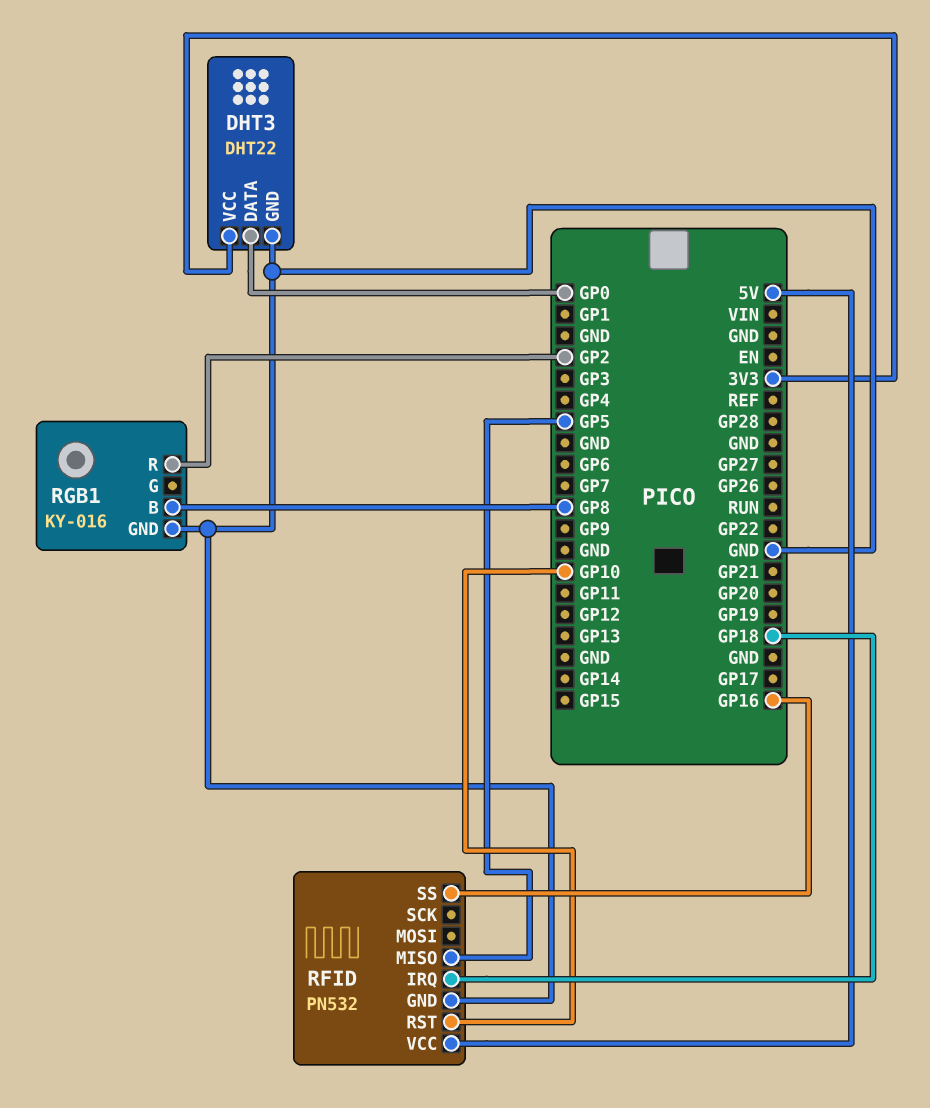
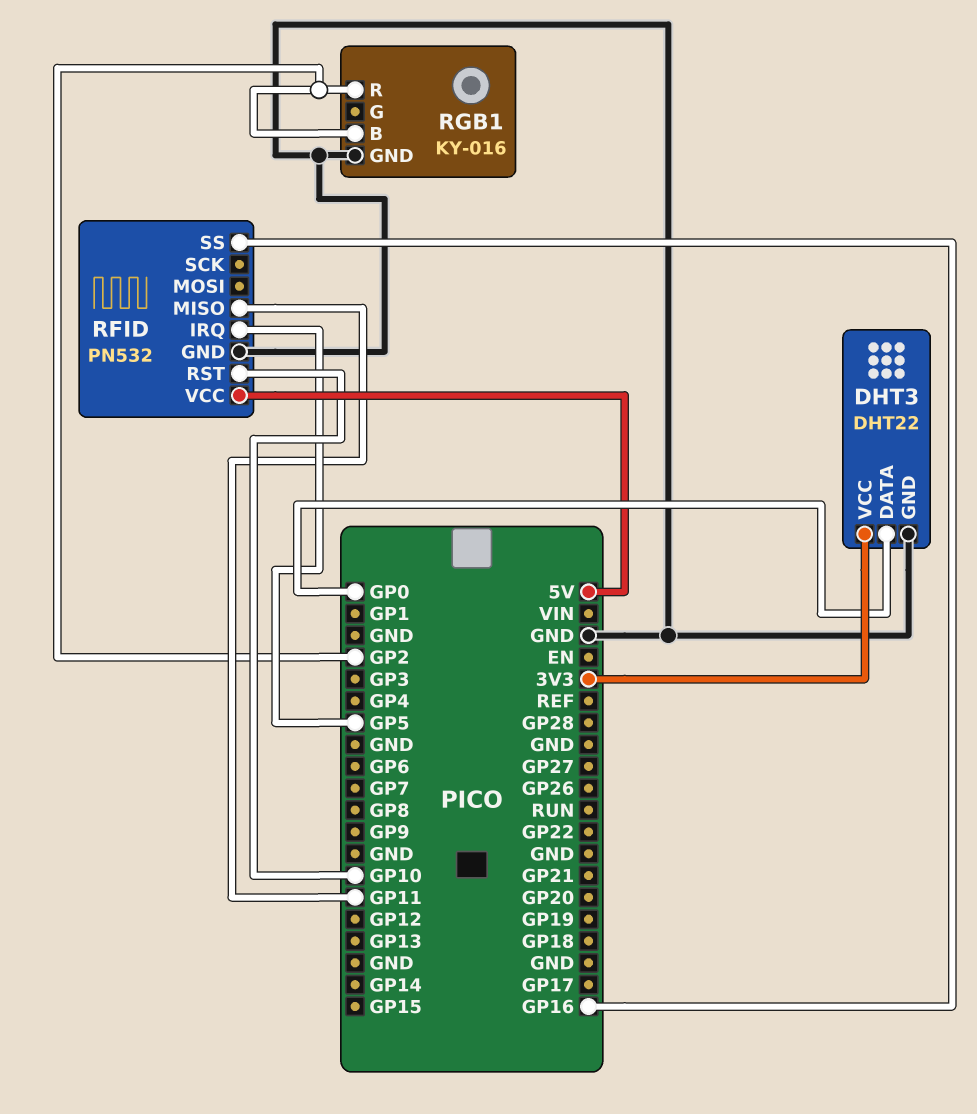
RFID pin IRQ: GP18 -> GP5
RFID pin MISO: GP5 -> GP11
RGB1 pin B: GP8 -> GP2

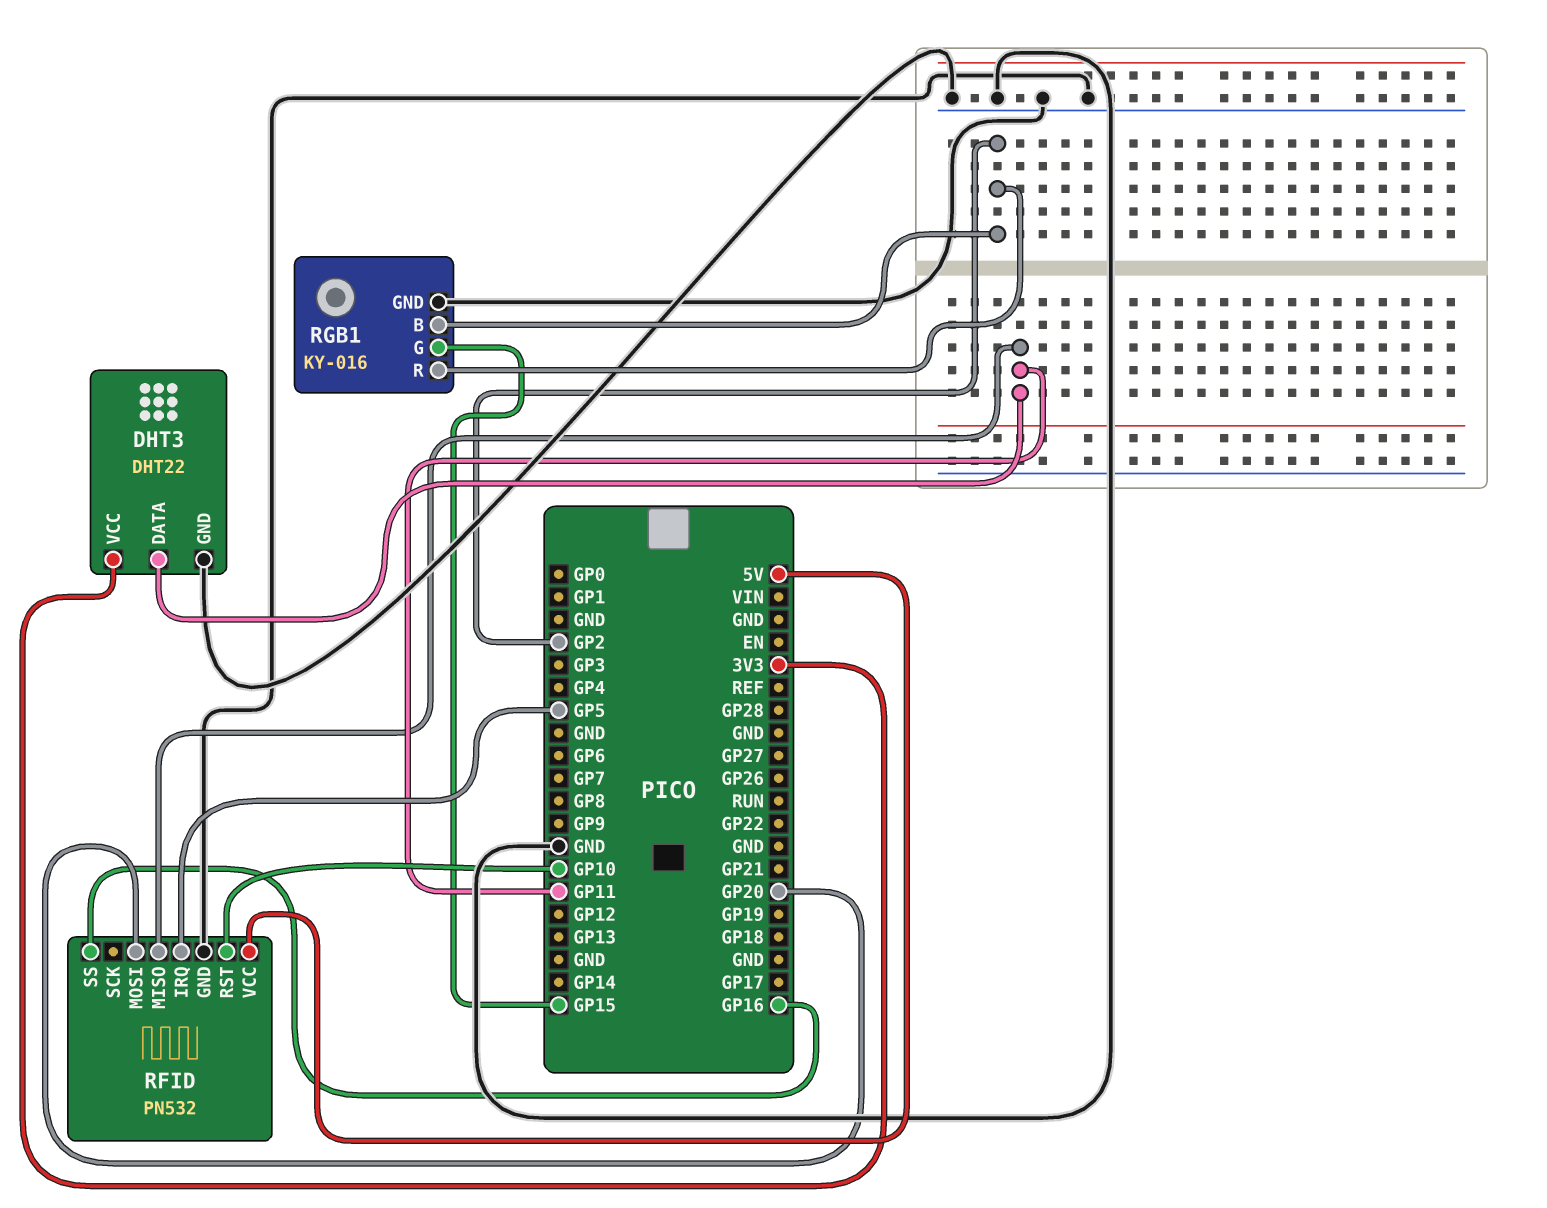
DHT3 pin DATA: GP0 -> GP11
RFID pin MOSI: none -> GP20
RGB1 pin G: none -> GP15

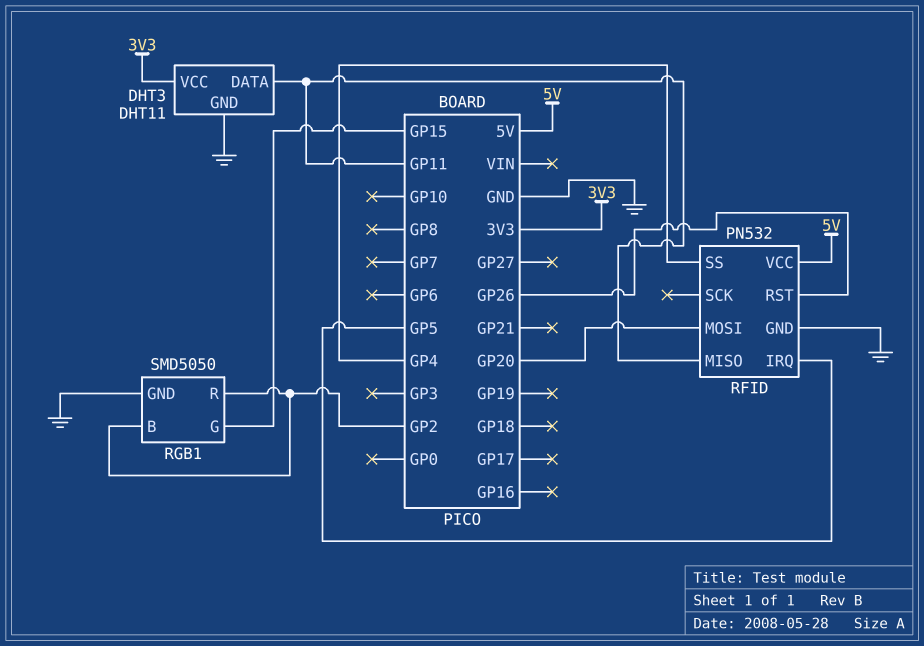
DHT3: DHT22 -> DHT11
RFID pin RST: GP10 -> GP26
RFID pin SS: GP16 -> GP4
RGB1: KY-016 -> SMD5050

